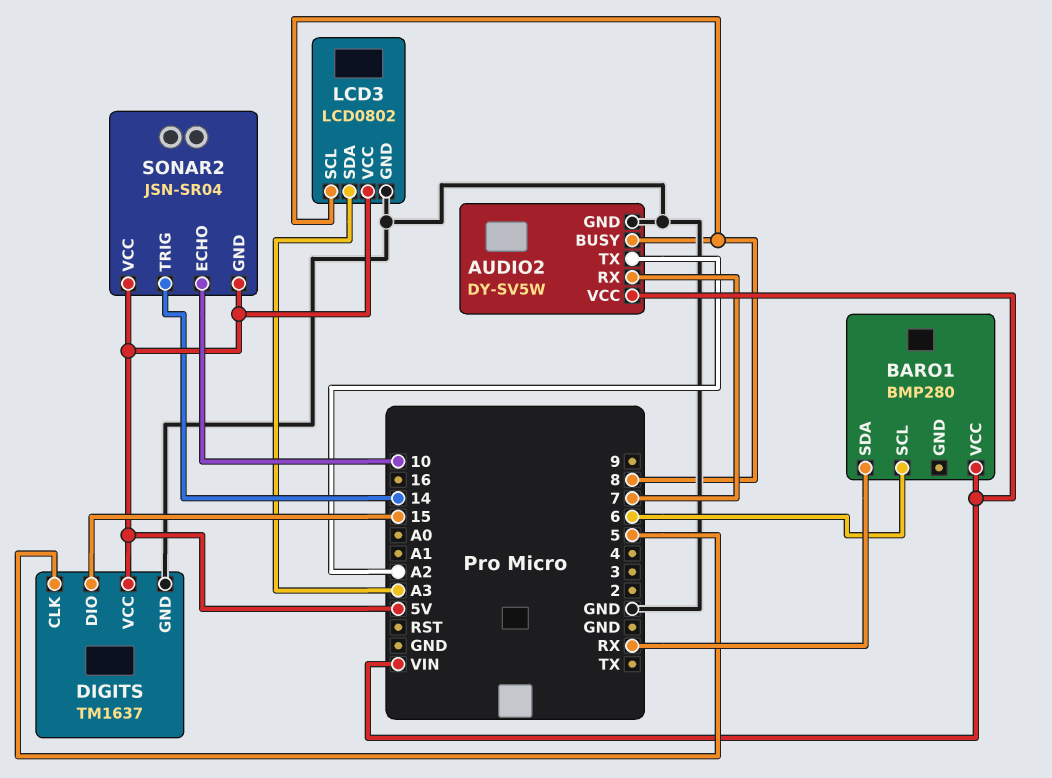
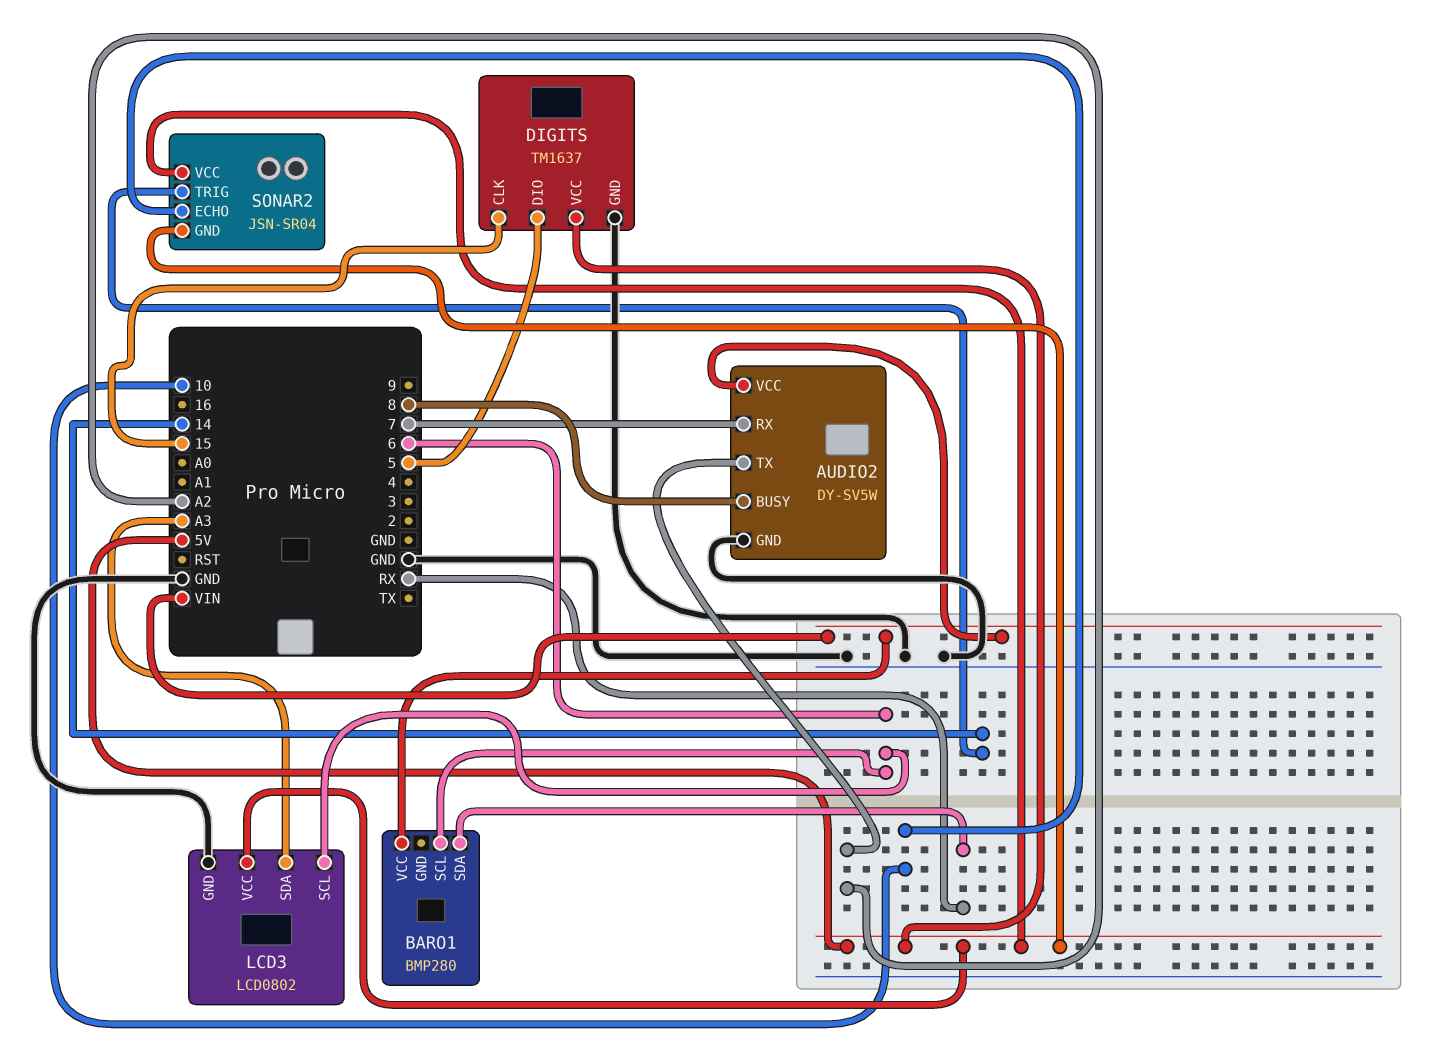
DIGITS pin CLK: 5 -> 15
DIGITS pin DIO: 15 -> 5
LCD3 pin SCL: 8 -> 6

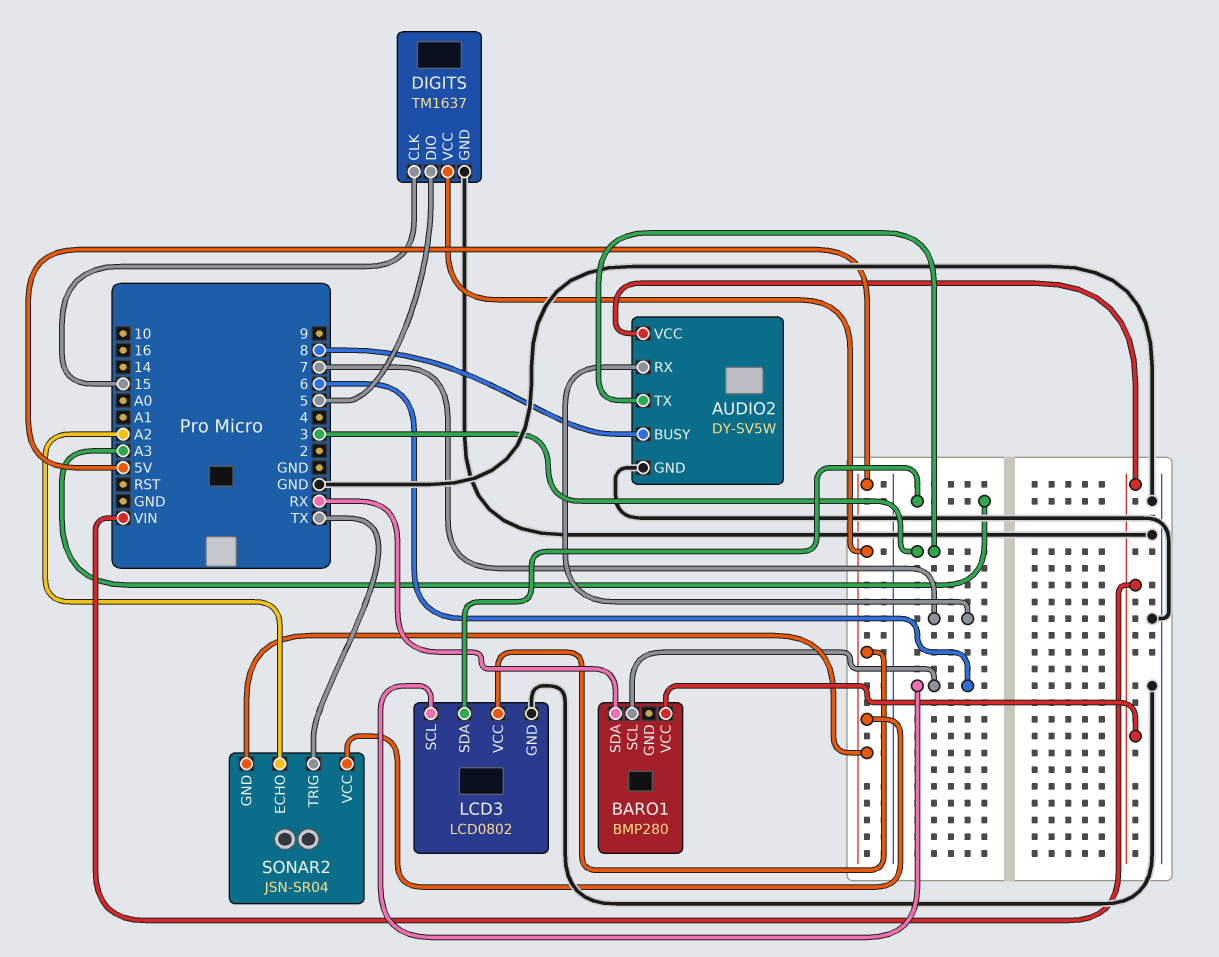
AUDIO2 pin TX: A2 -> 3
SONAR2 pin ECHO: 10 -> A2
SONAR2 pin TRIG: 14 -> TX

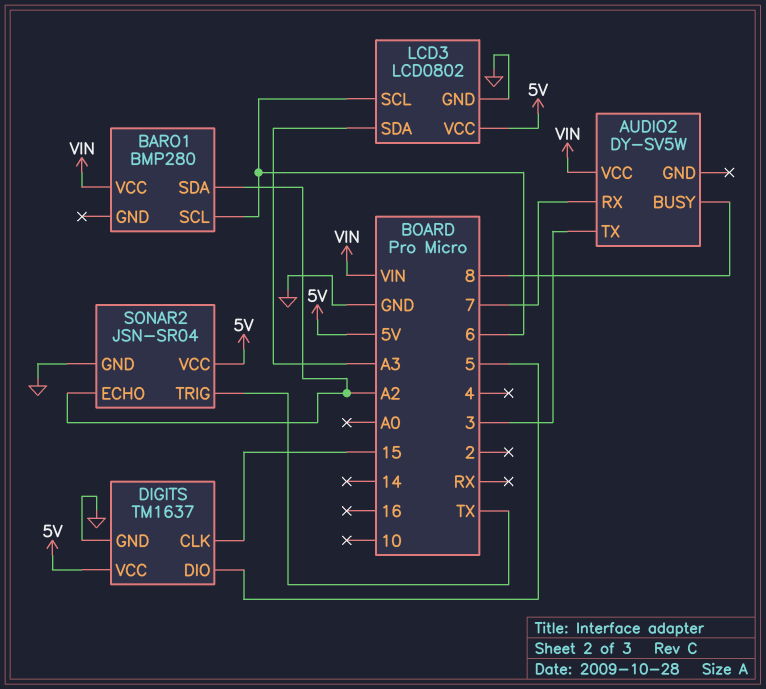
AUDIO2 pin GND: GND -> none
BARO1 pin SDA: RX -> A2
SONAR2 pin GND: 5V -> GND

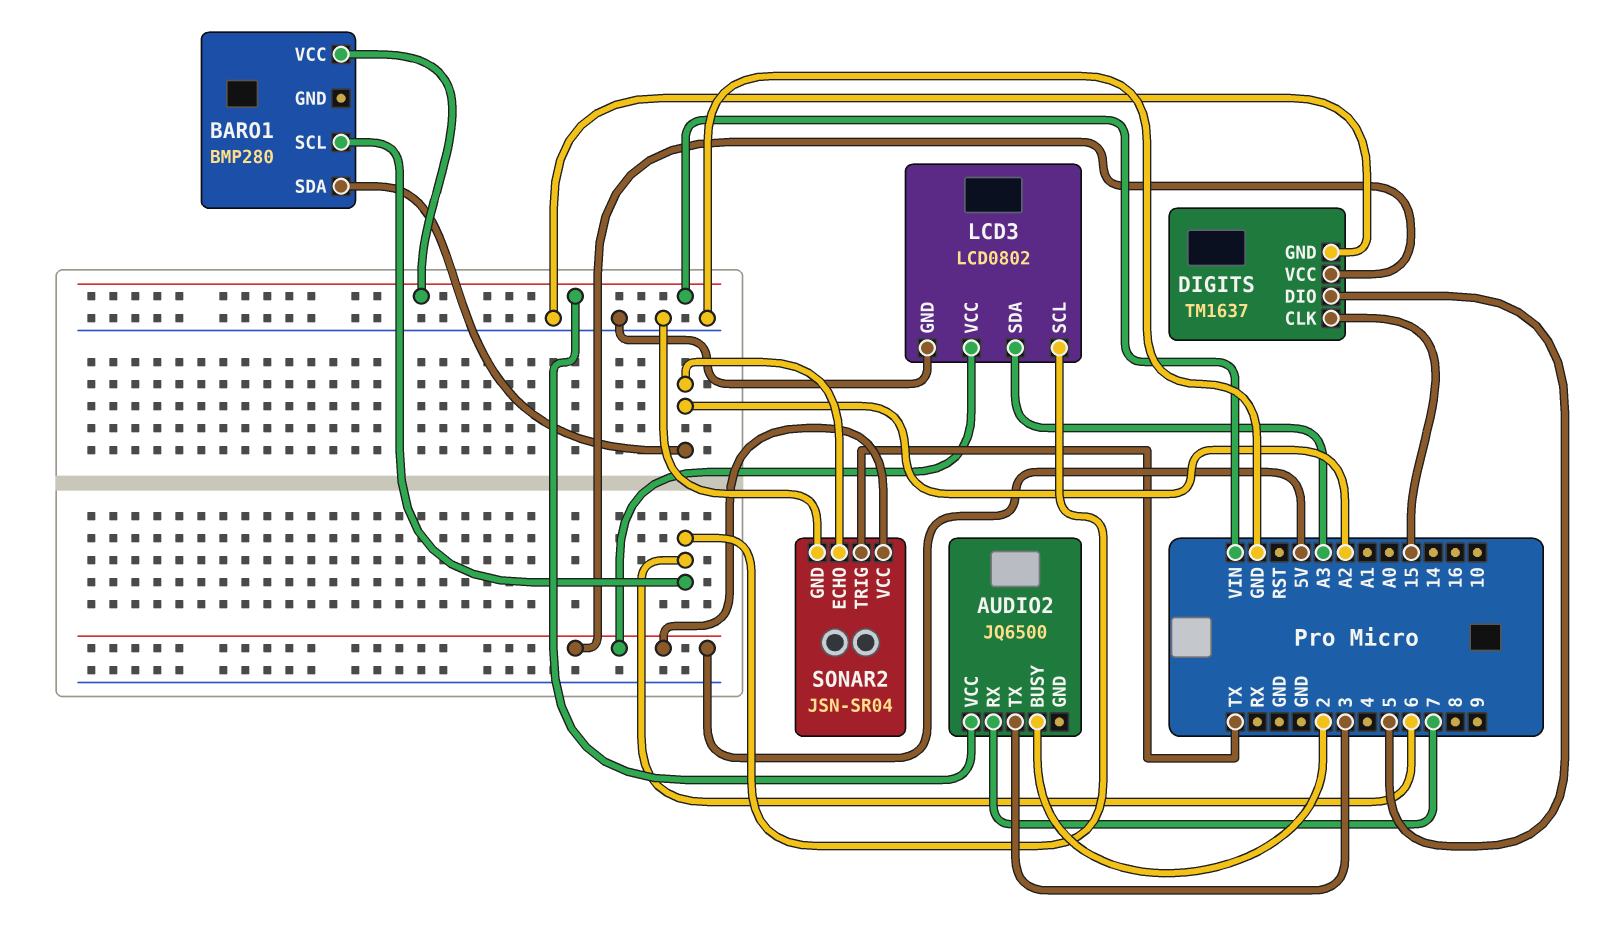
AUDIO2: DY-SV5W -> JQ6500
AUDIO2 pin BUSY: 8 -> 2

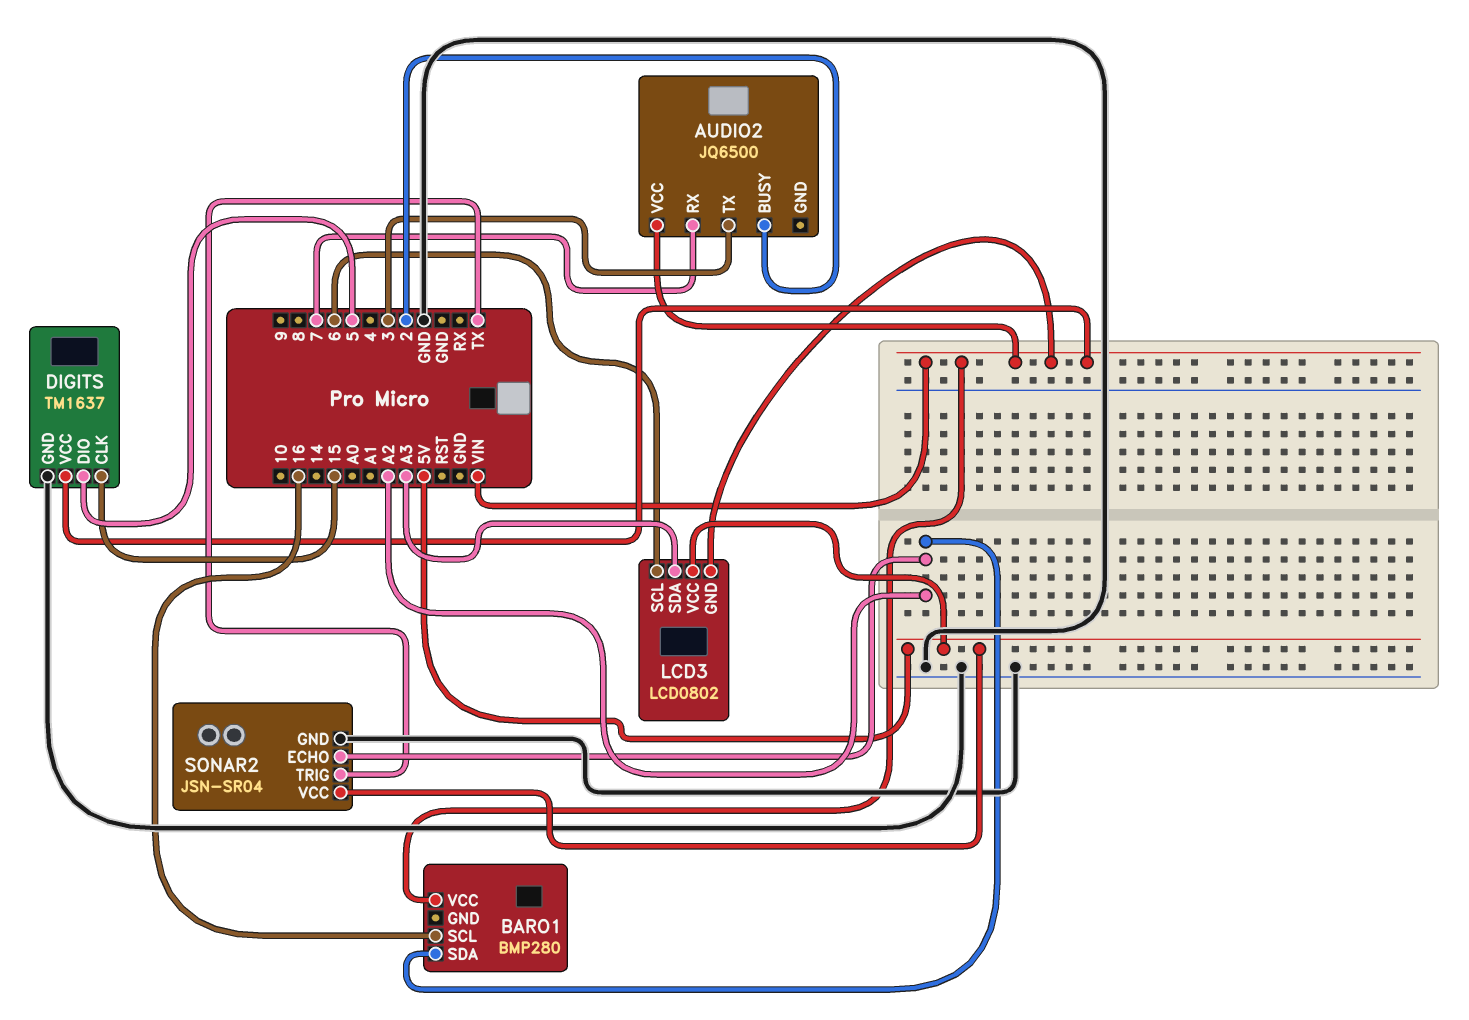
BARO1 pin SCL: 6 -> 16
DIGITS pin VCC: 5V -> VIN
LCD3 pin GND: GND -> VIN

